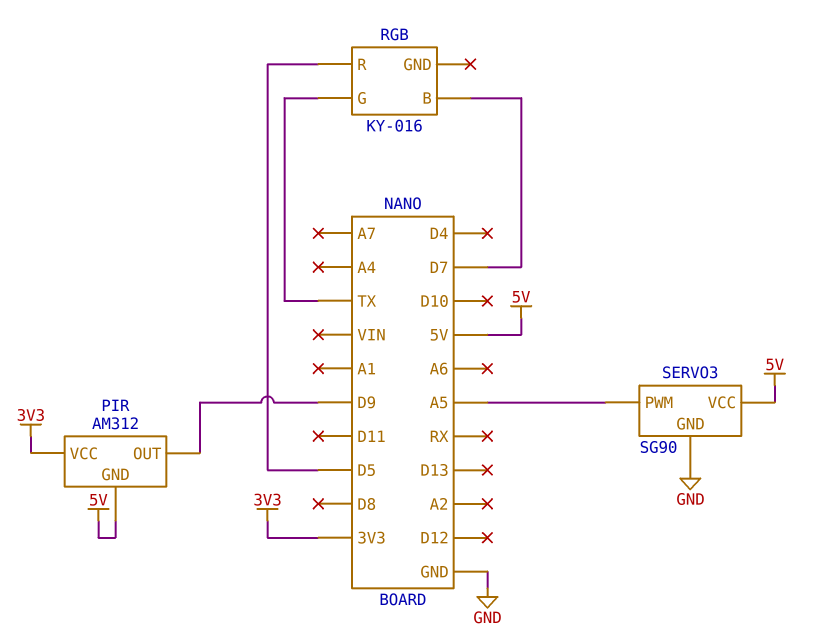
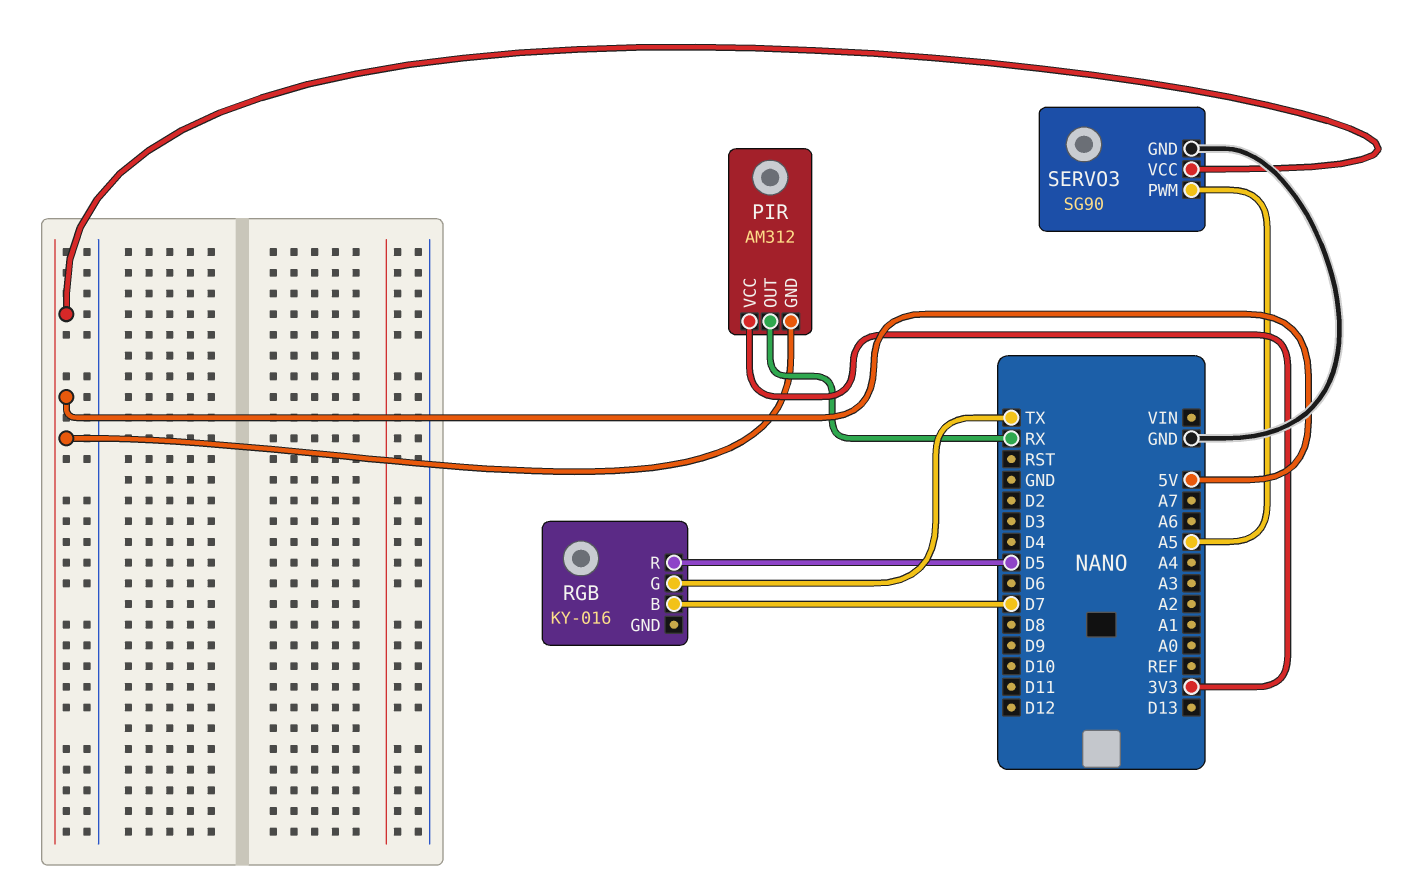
PIR pin OUT: D9 -> RX

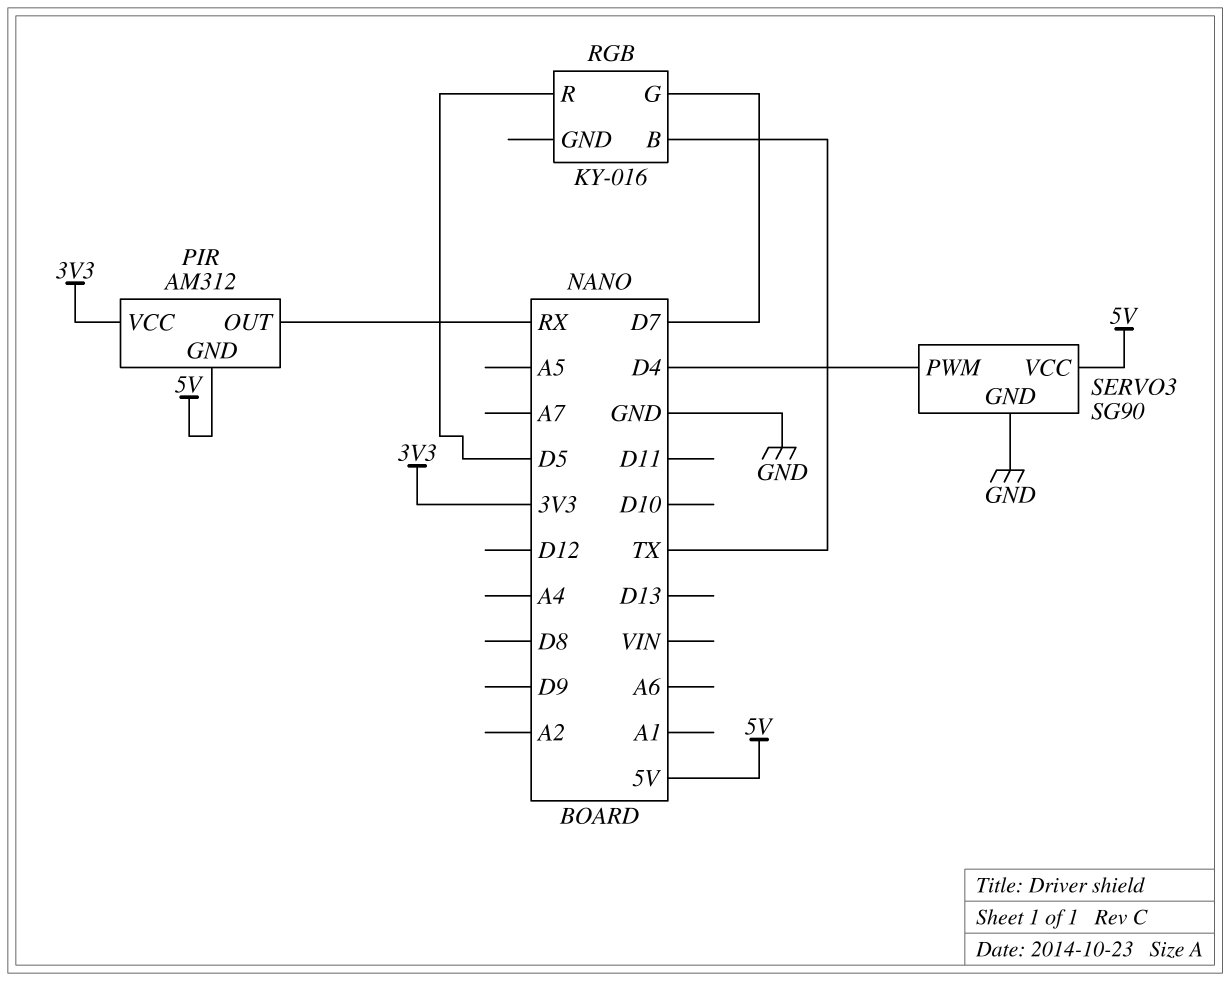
RGB pin B: D7 -> TX
RGB pin G: TX -> D7
SERVO3 pin PWM: A5 -> D4

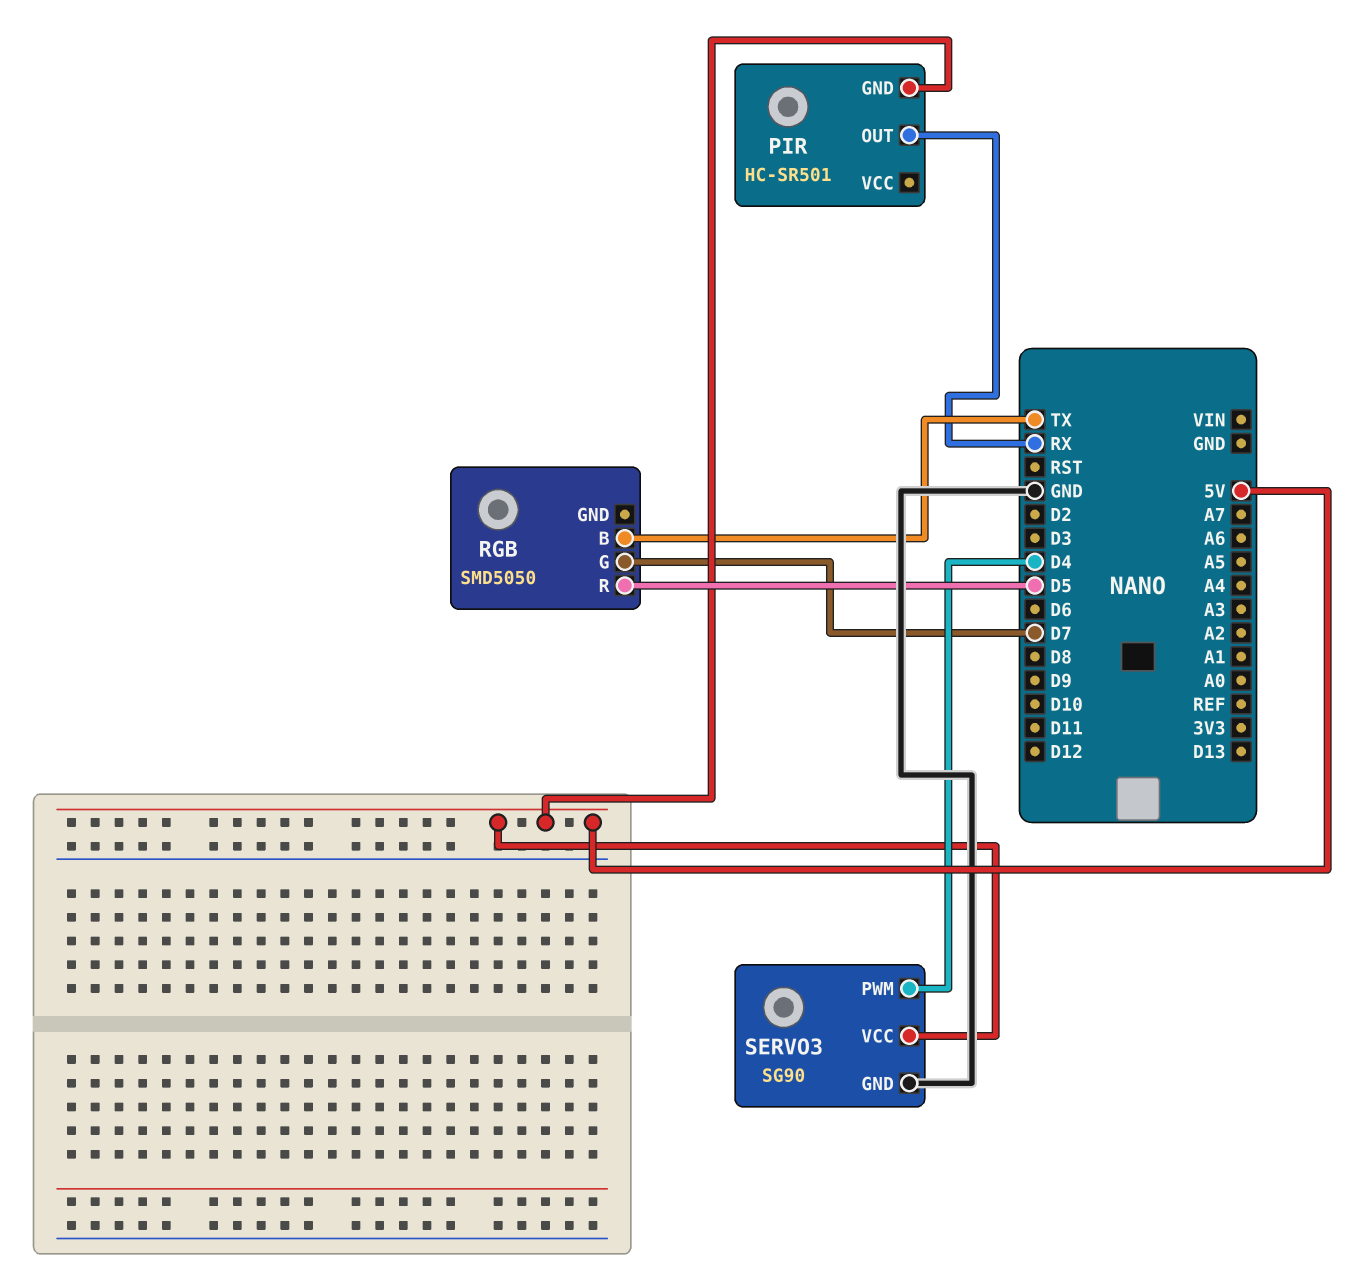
PIR: AM312 -> HC-SR501
PIR pin VCC: 3V3 -> none
RGB: KY-016 -> SMD5050

